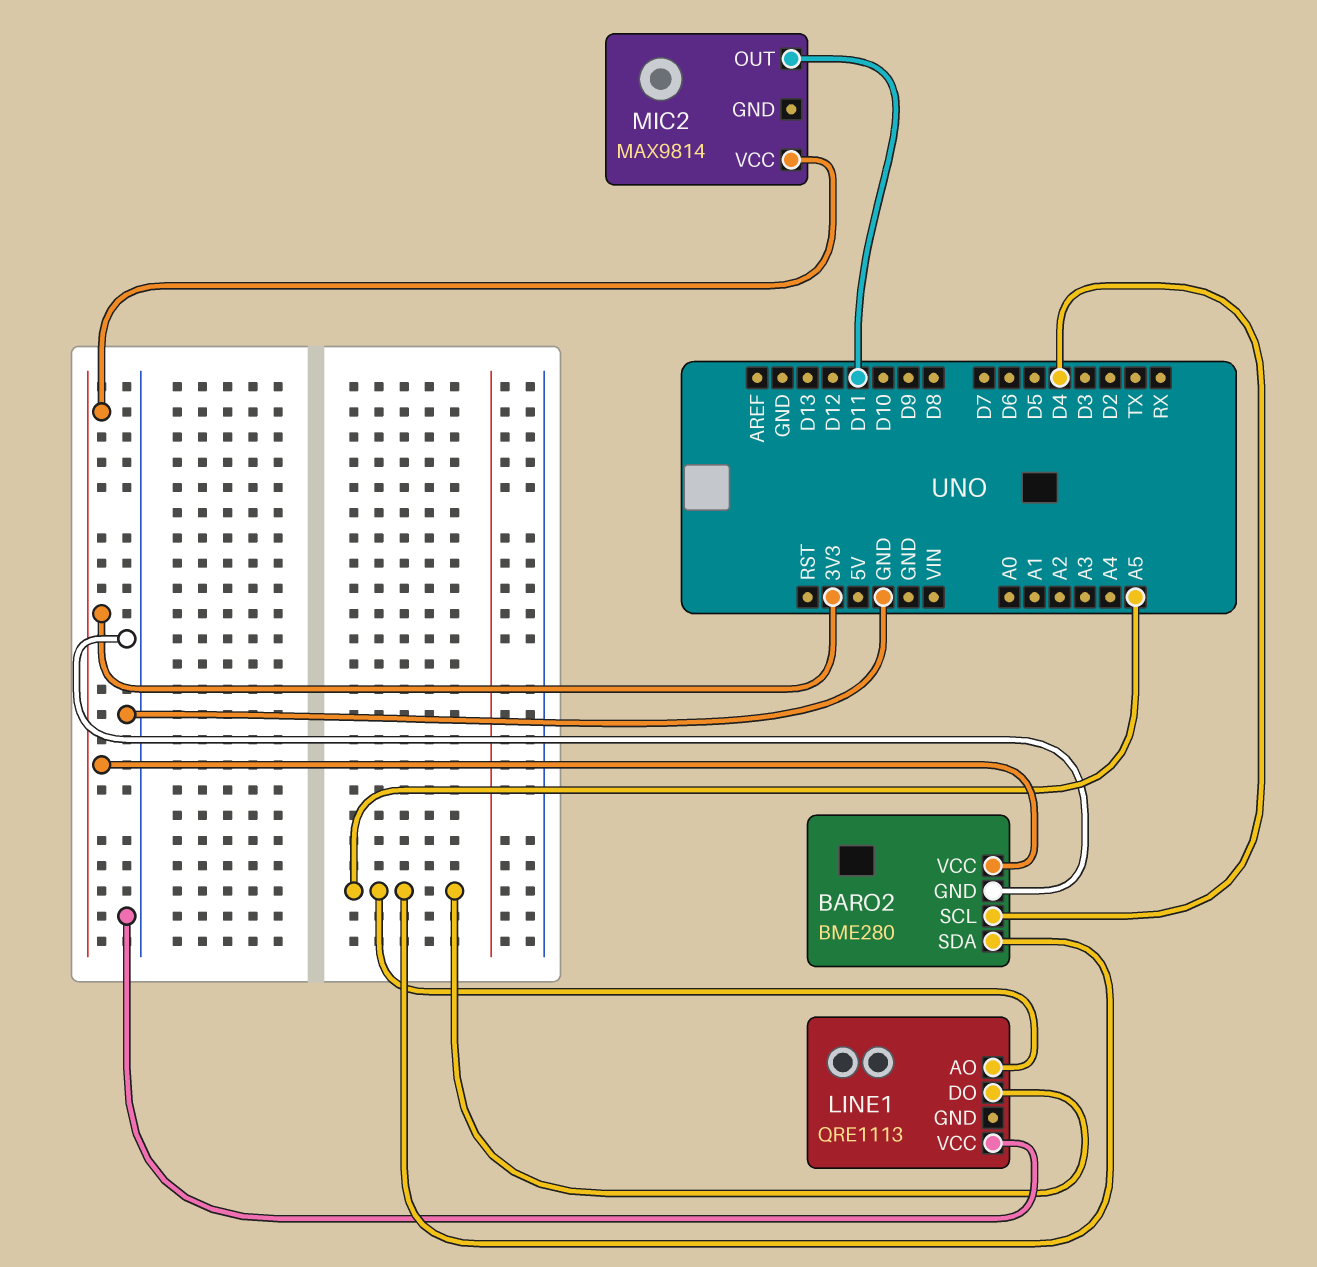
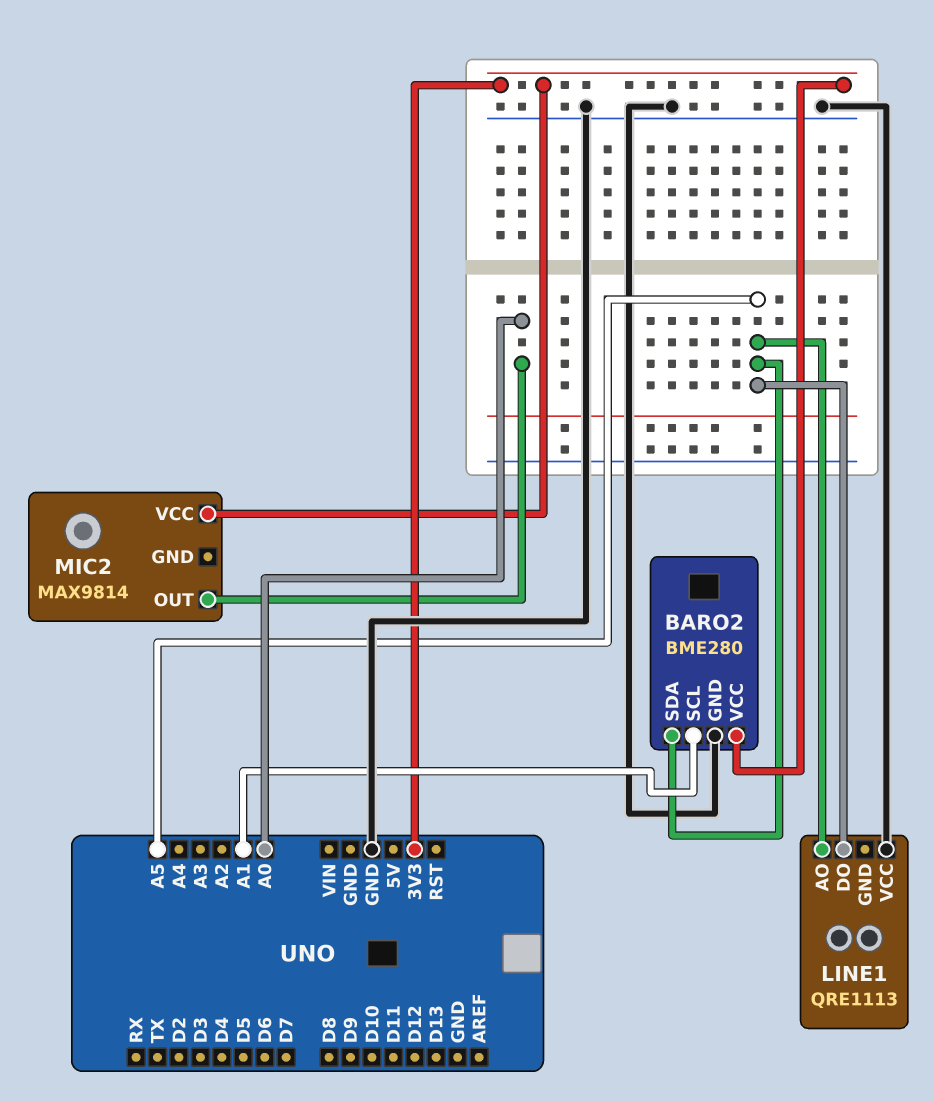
BARO2 pin SCL: D4 -> A1
MIC2 pin OUT: D11 -> A0

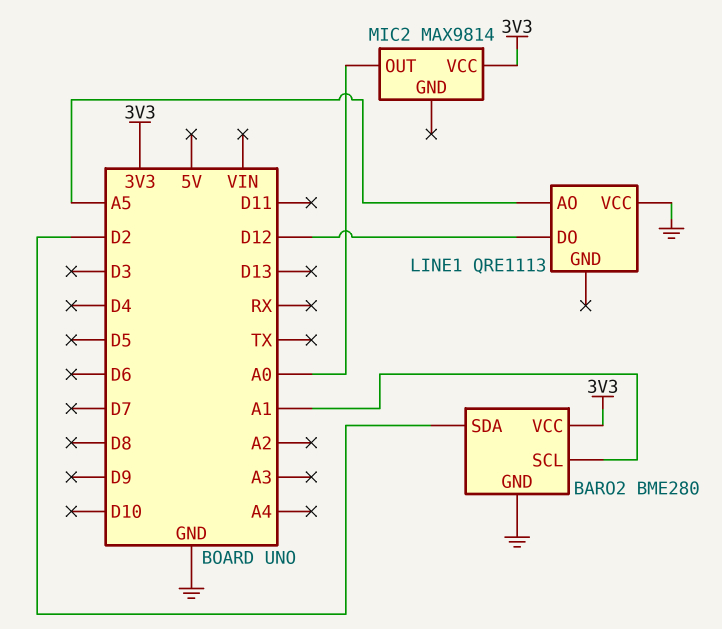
BARO2 pin SDA: A5 -> D2
LINE1 pin DO: A5 -> D12

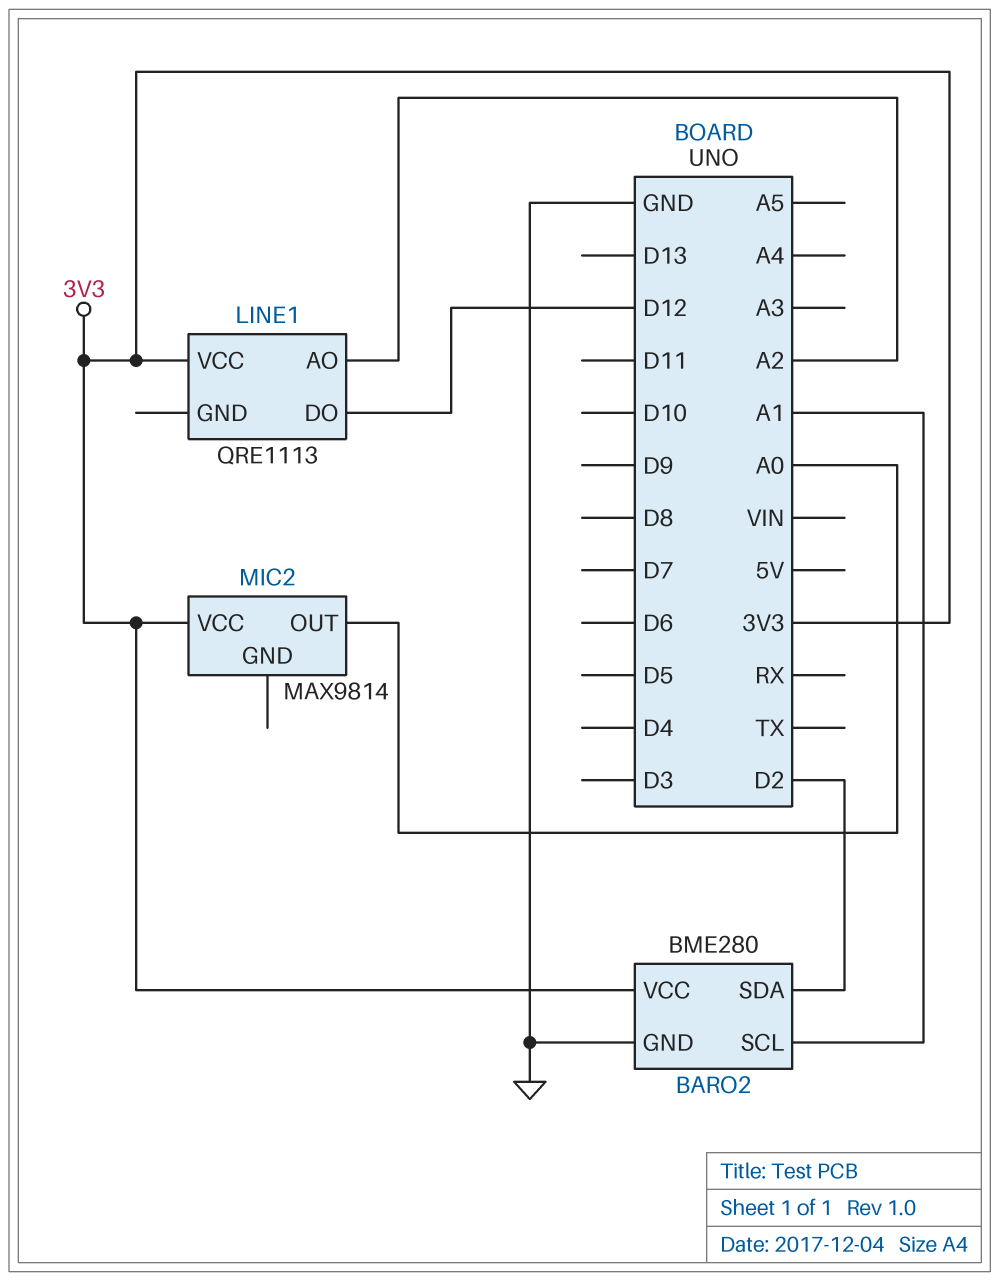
LINE1 pin AO: A5 -> A2
LINE1 pin VCC: GND -> 3V3

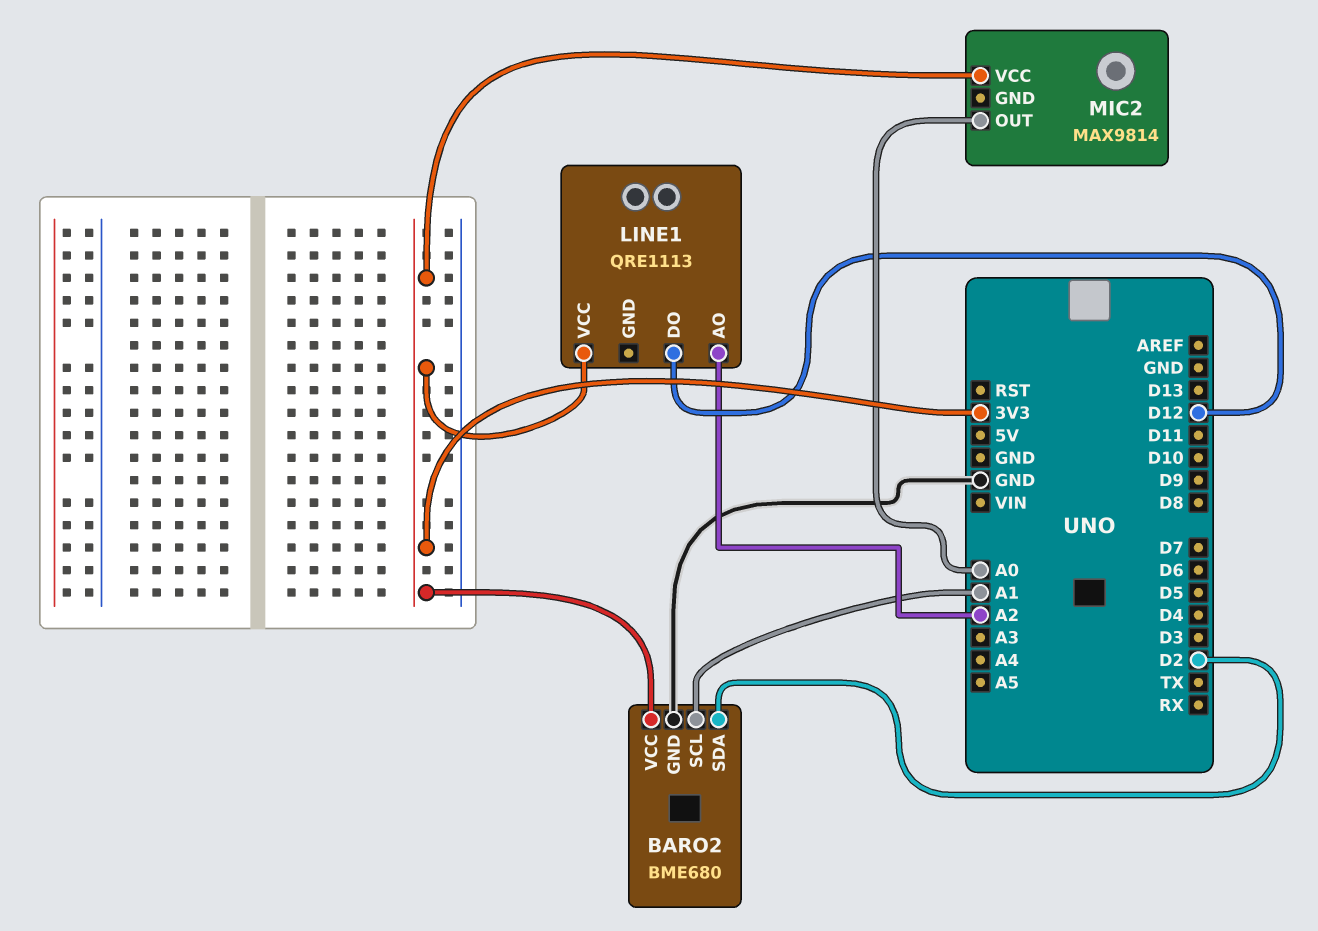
BARO2: BME280 -> BME680

